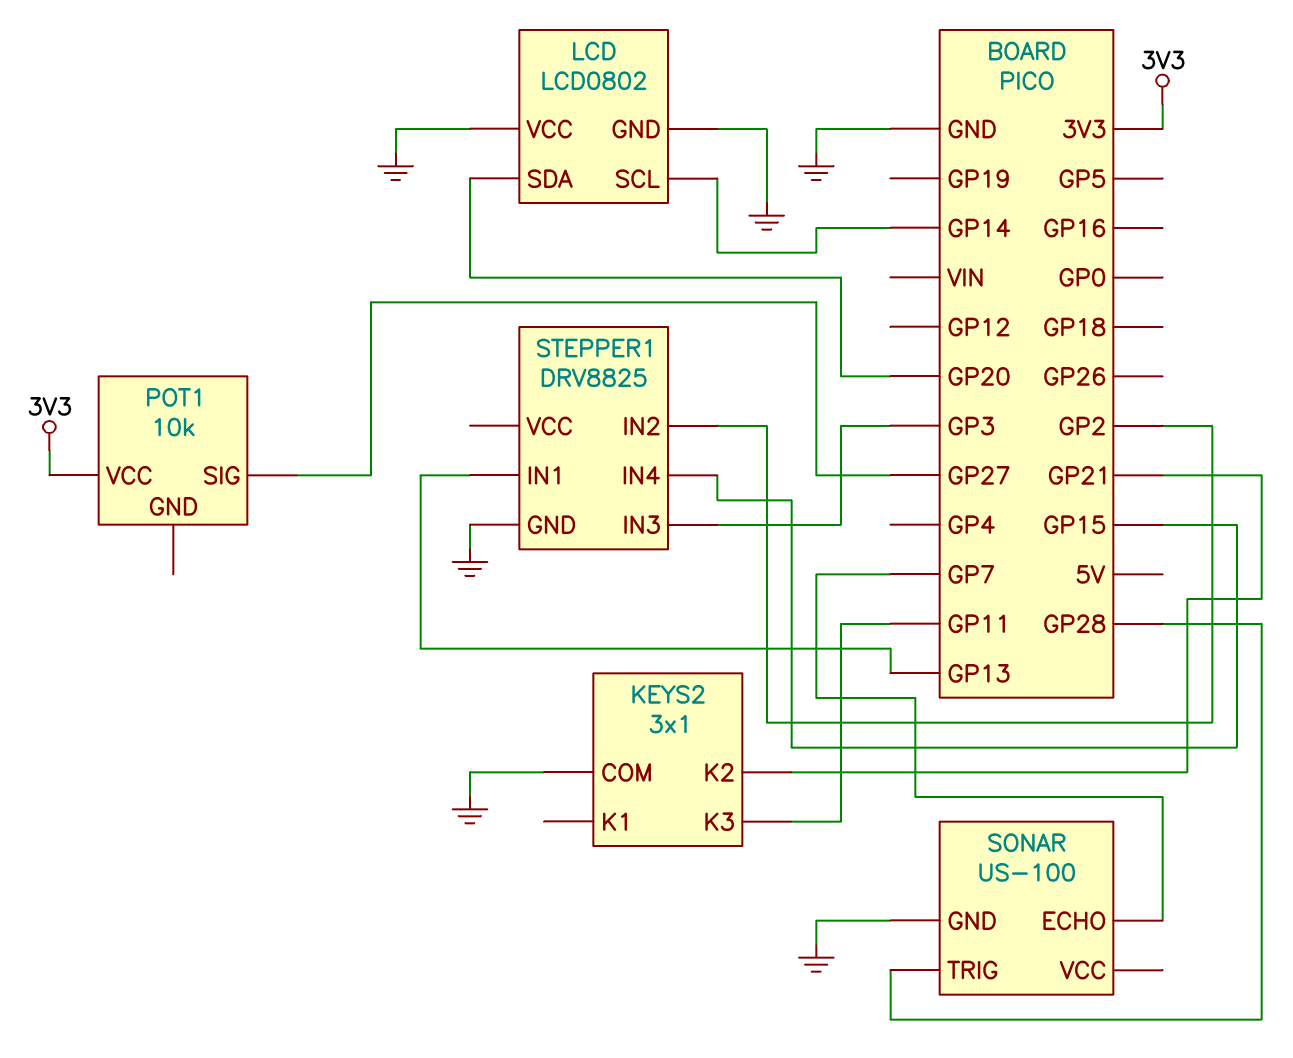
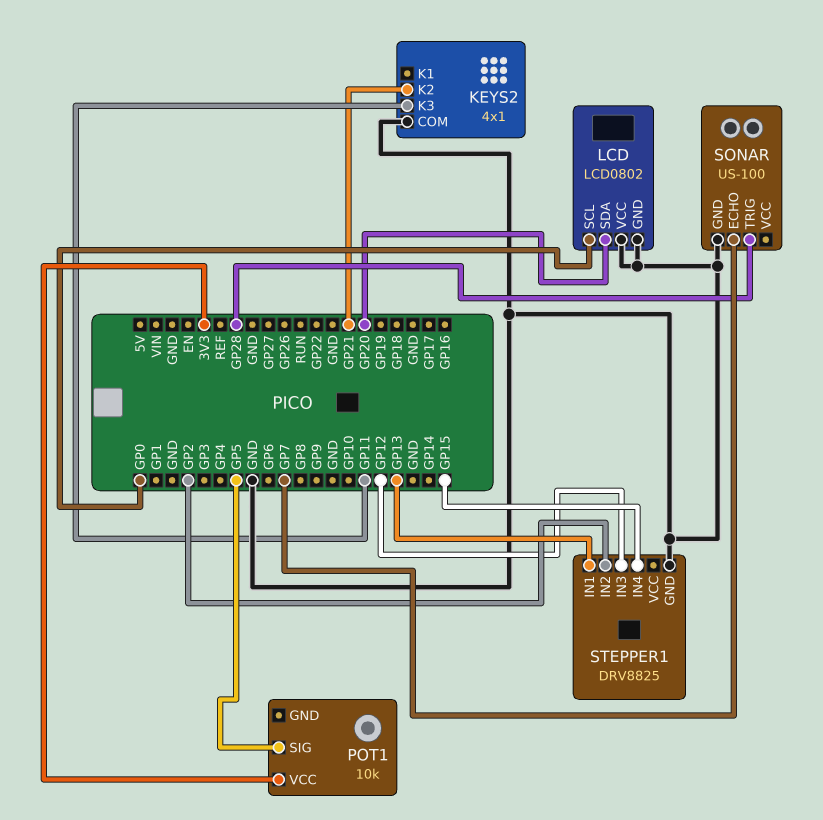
KEYS2: 3x1 -> 4x1
LCD pin SCL: GP14 -> GP0
POT1 pin SIG: GP27 -> GP5
STEPPER1 pin IN3: GP3 -> GP12

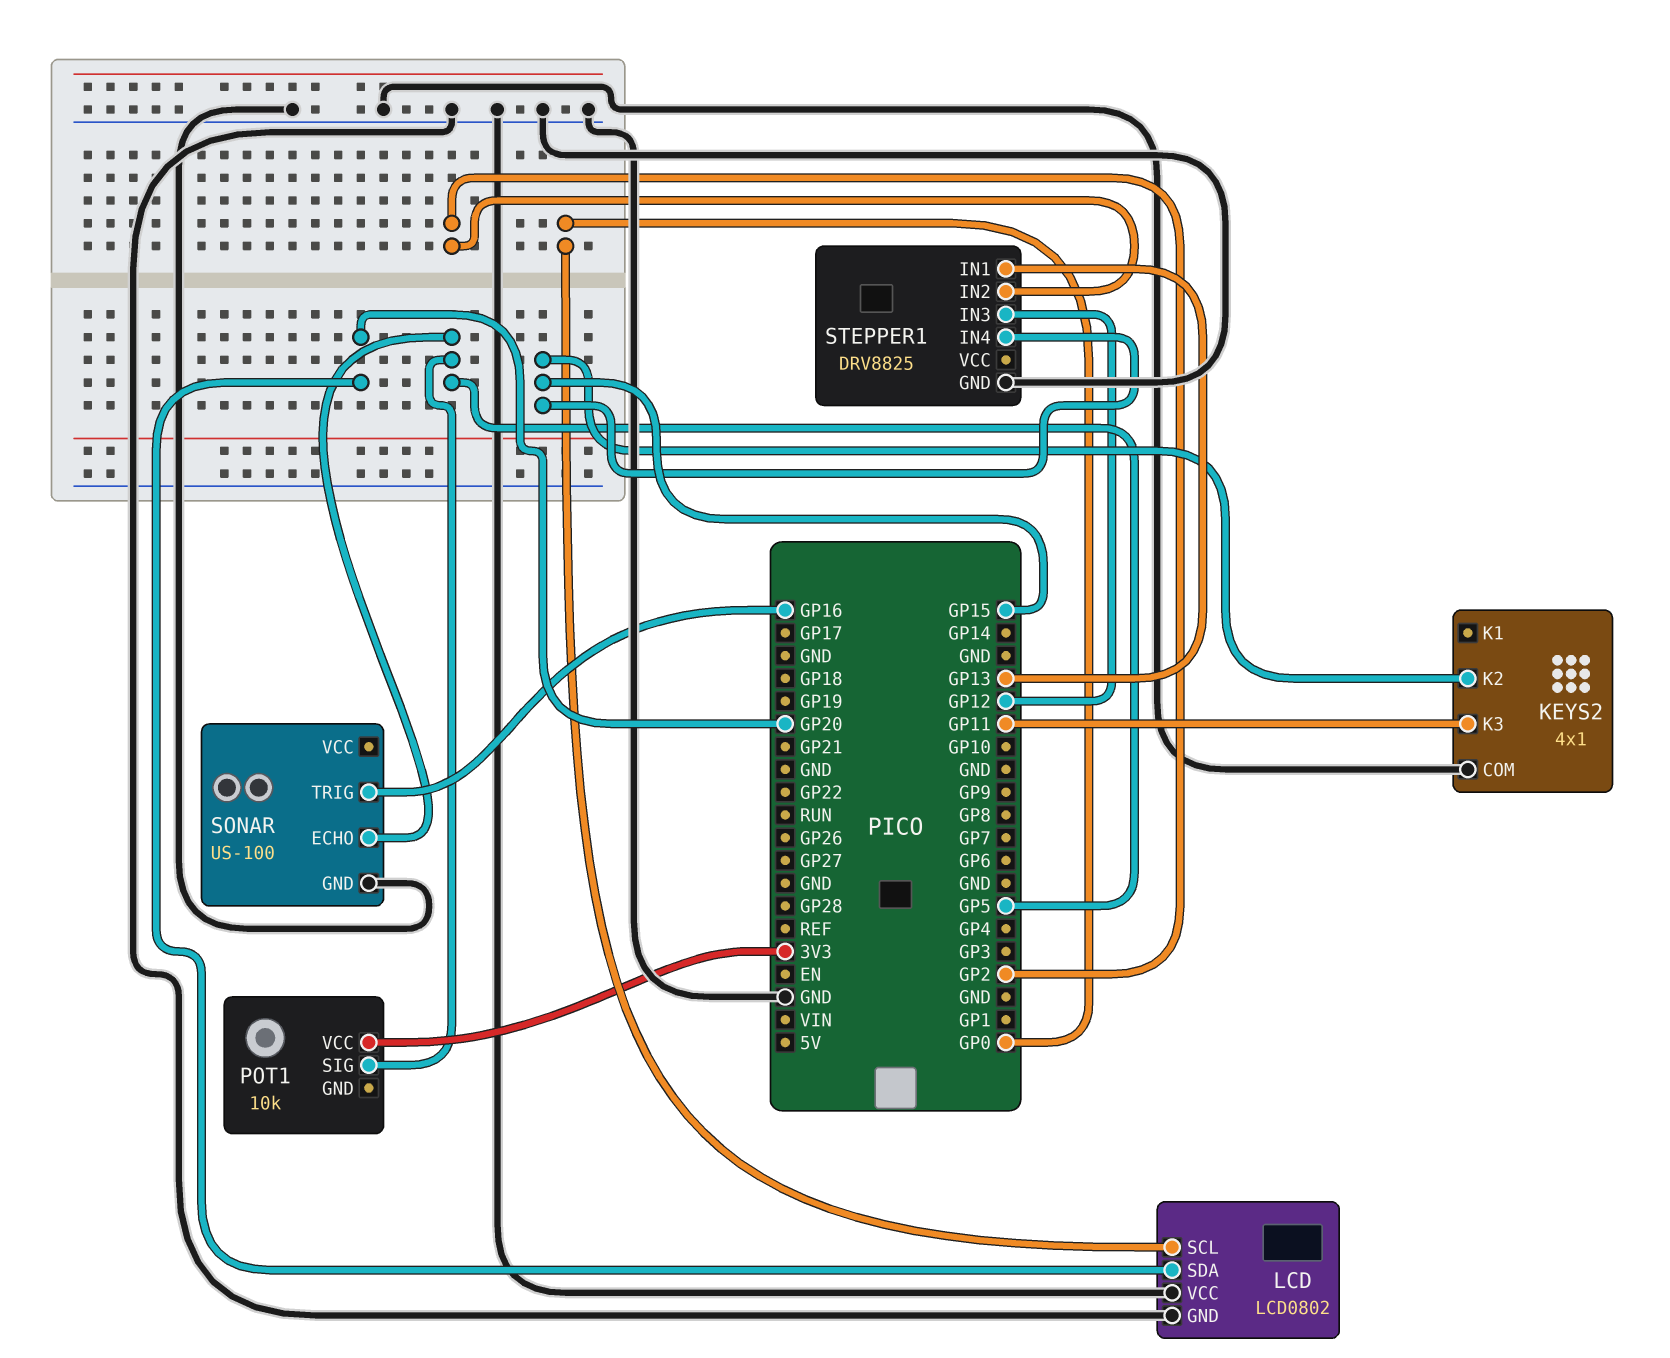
KEYS2 pin K2: GP21 -> GP15
SONAR pin ECHO: GP7 -> GP5
SONAR pin TRIG: GP28 -> GP16

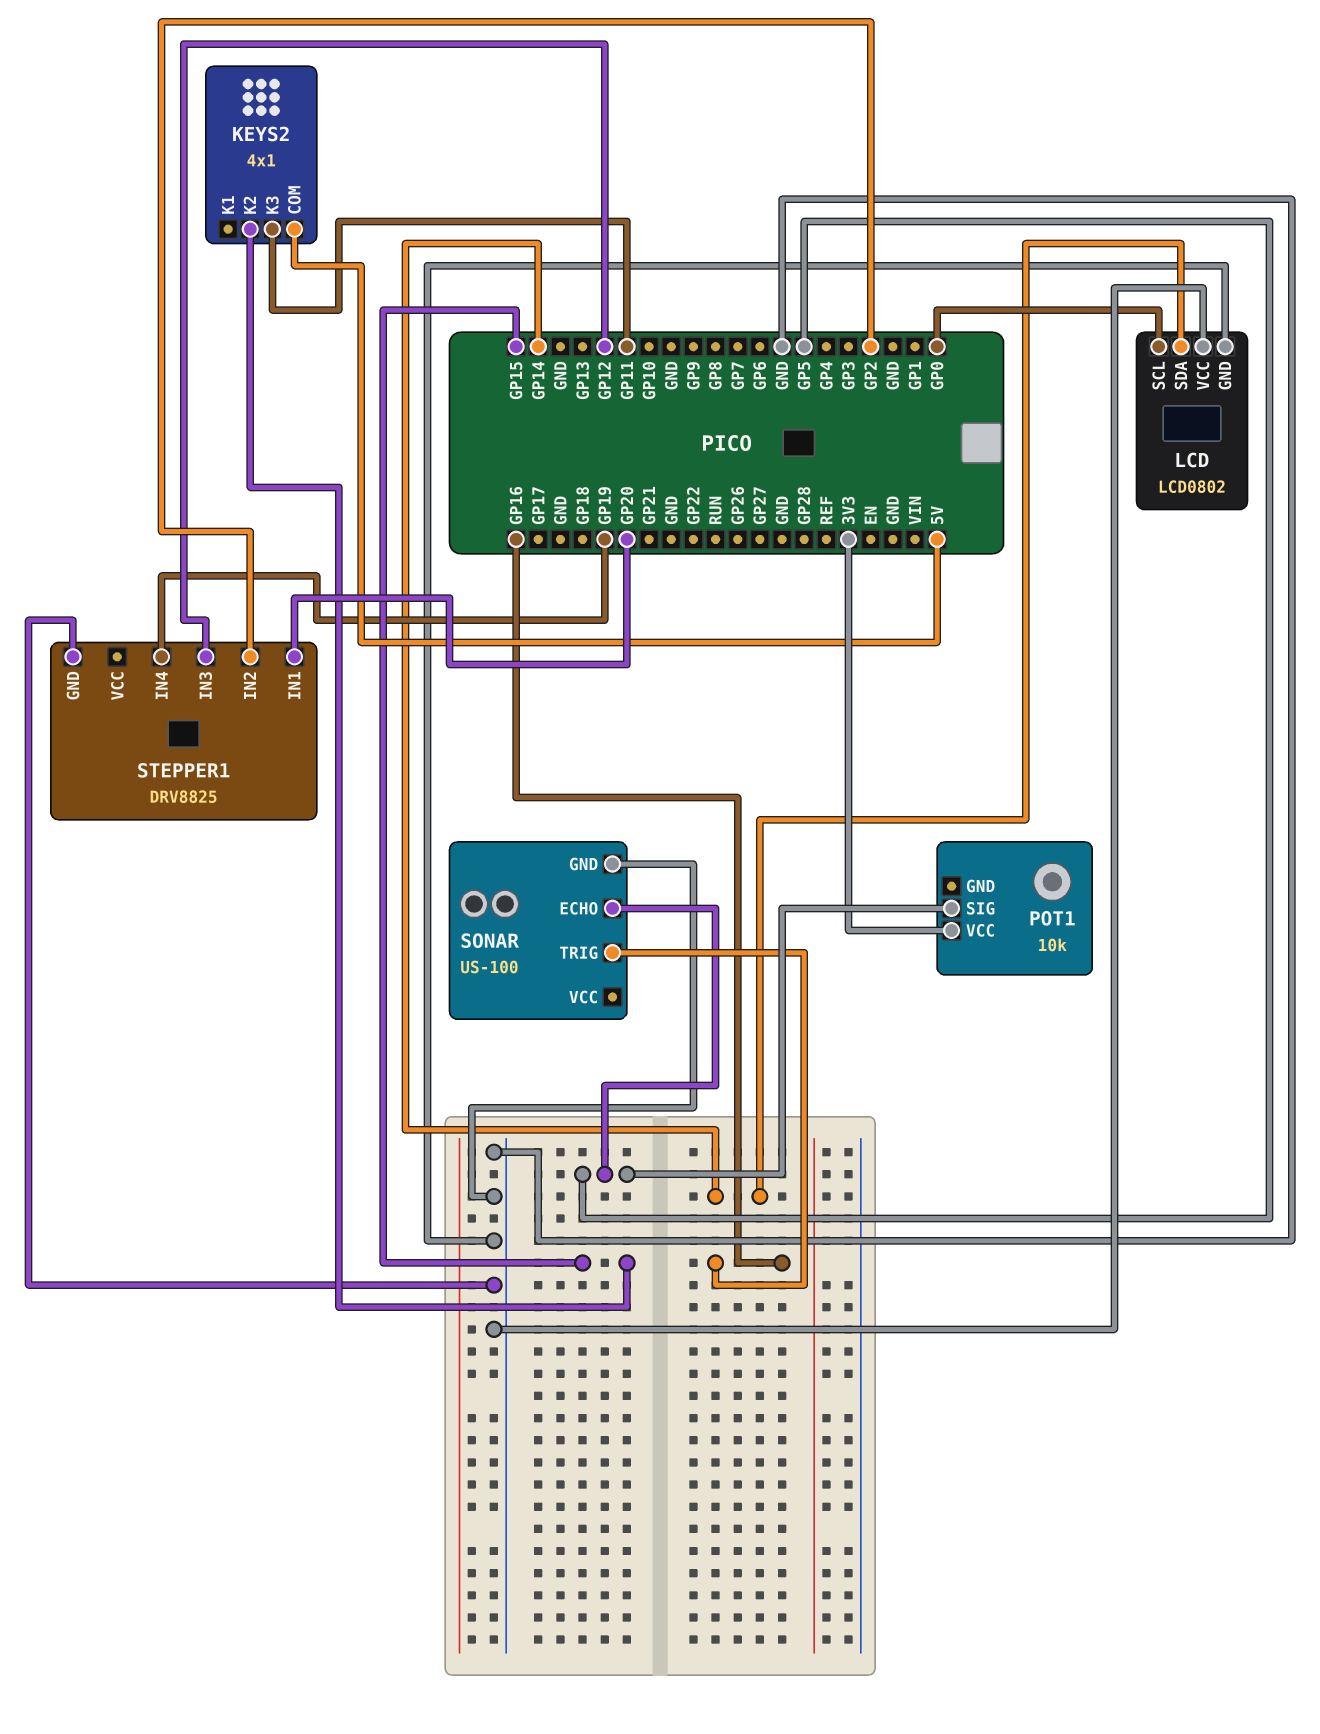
KEYS2 pin COM: GND -> 5V
LCD pin SDA: GP20 -> GP14
STEPPER1 pin IN1: GP13 -> GP20
STEPPER1 pin IN4: GP15 -> GP19

